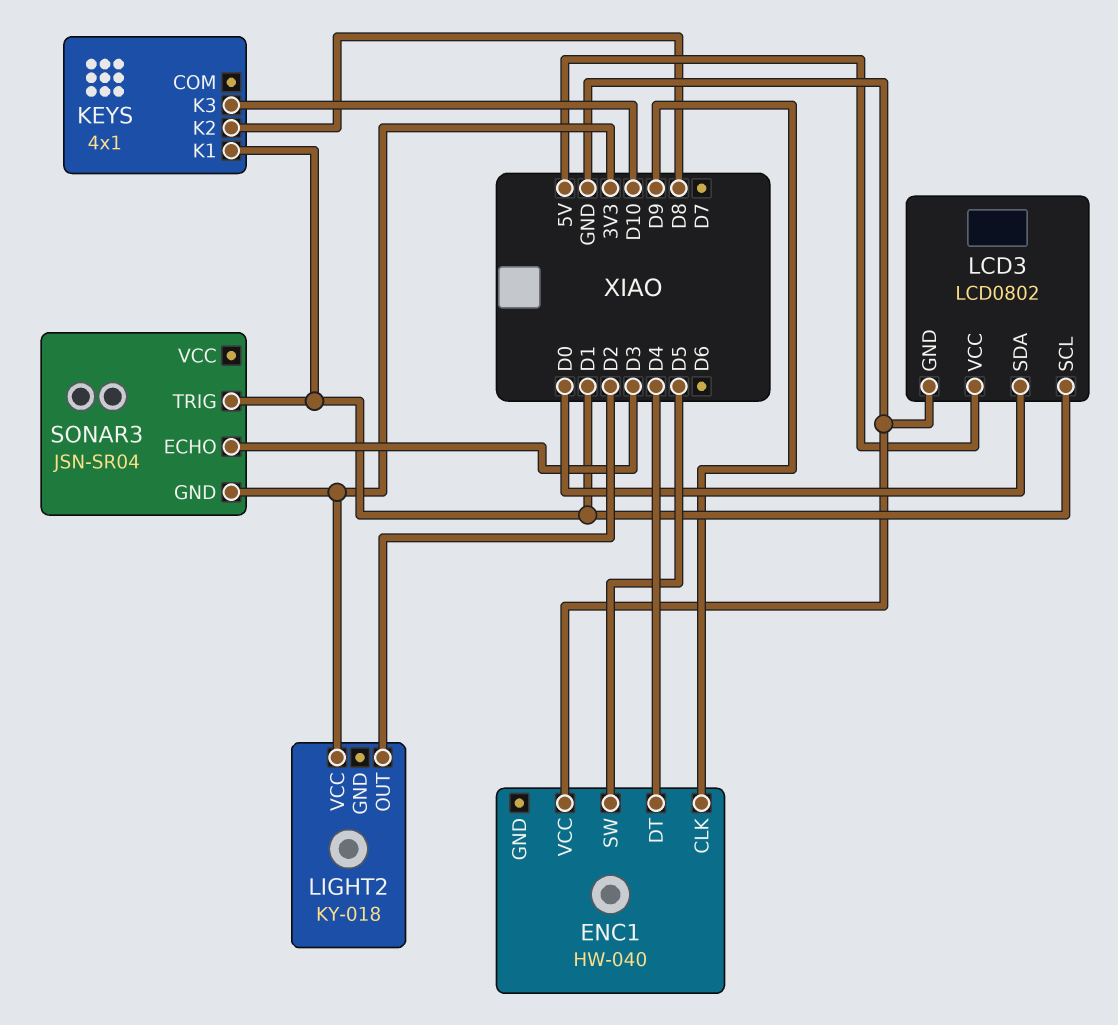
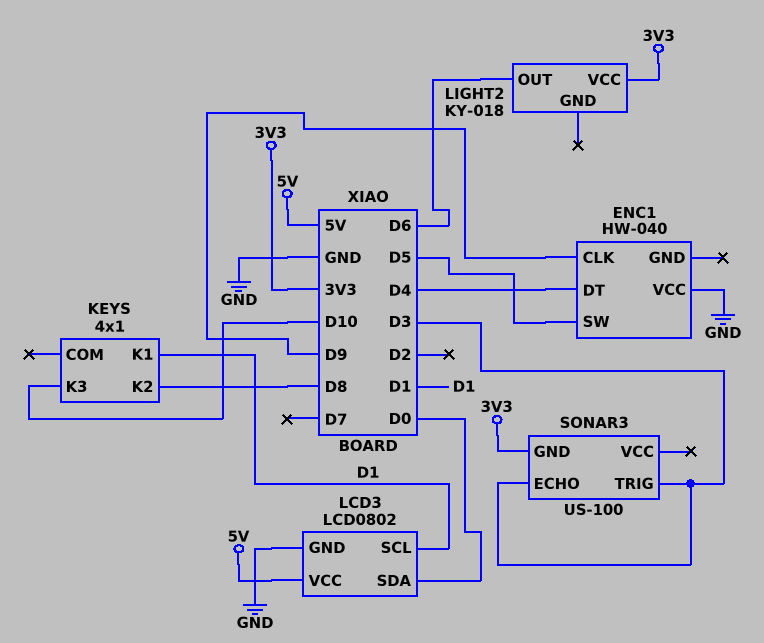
LIGHT2 pin OUT: D2 -> D6
SONAR3: JSN-SR04 -> US-100
SONAR3 pin TRIG: D1 -> D3

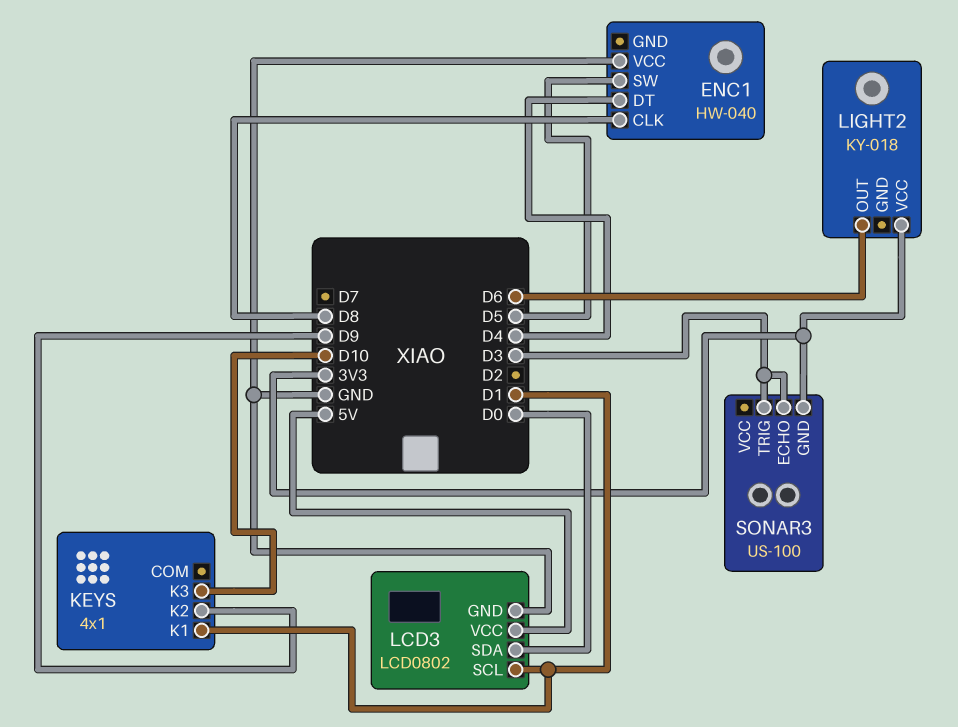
ENC1 pin CLK: D9 -> D8
KEYS pin K2: D8 -> D9

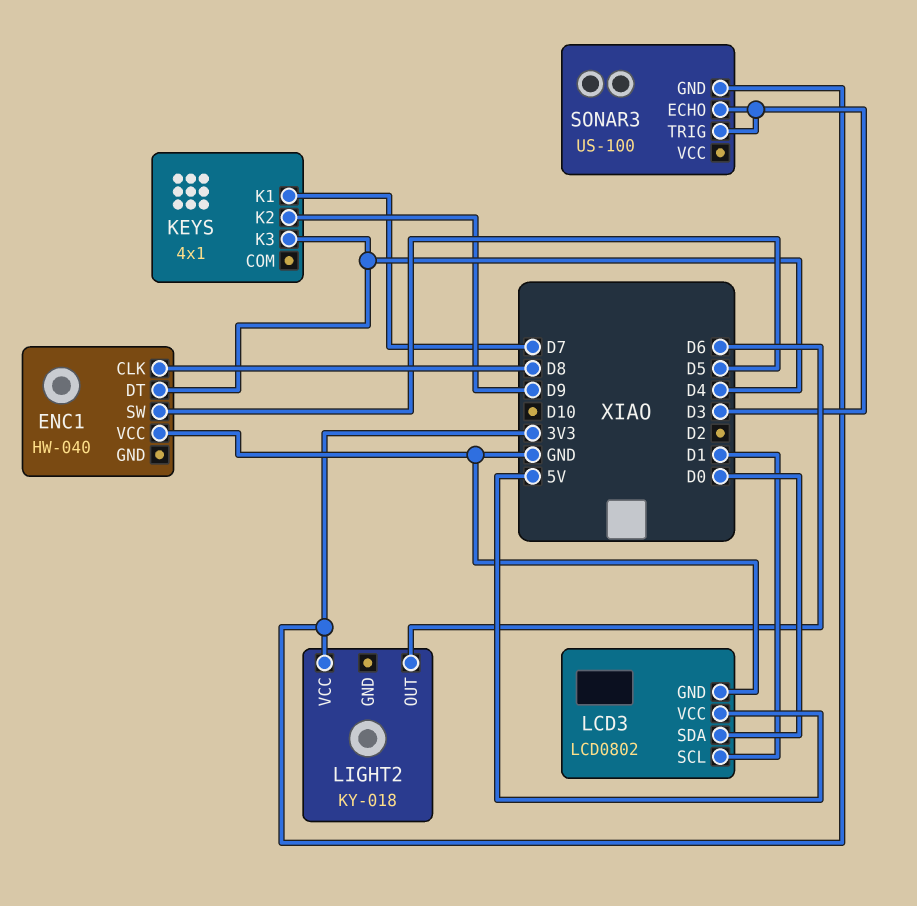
KEYS pin K1: D1 -> D7
KEYS pin K3: D10 -> D4

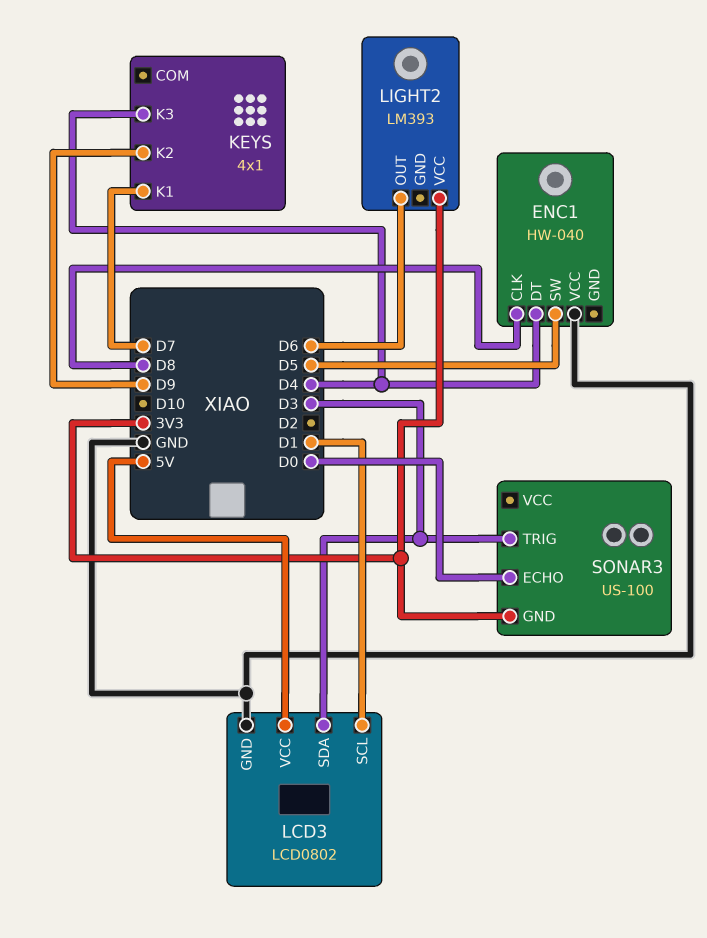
LCD3 pin SDA: D0 -> D3
LIGHT2: KY-018 -> LM393
SONAR3 pin ECHO: D3 -> D0

